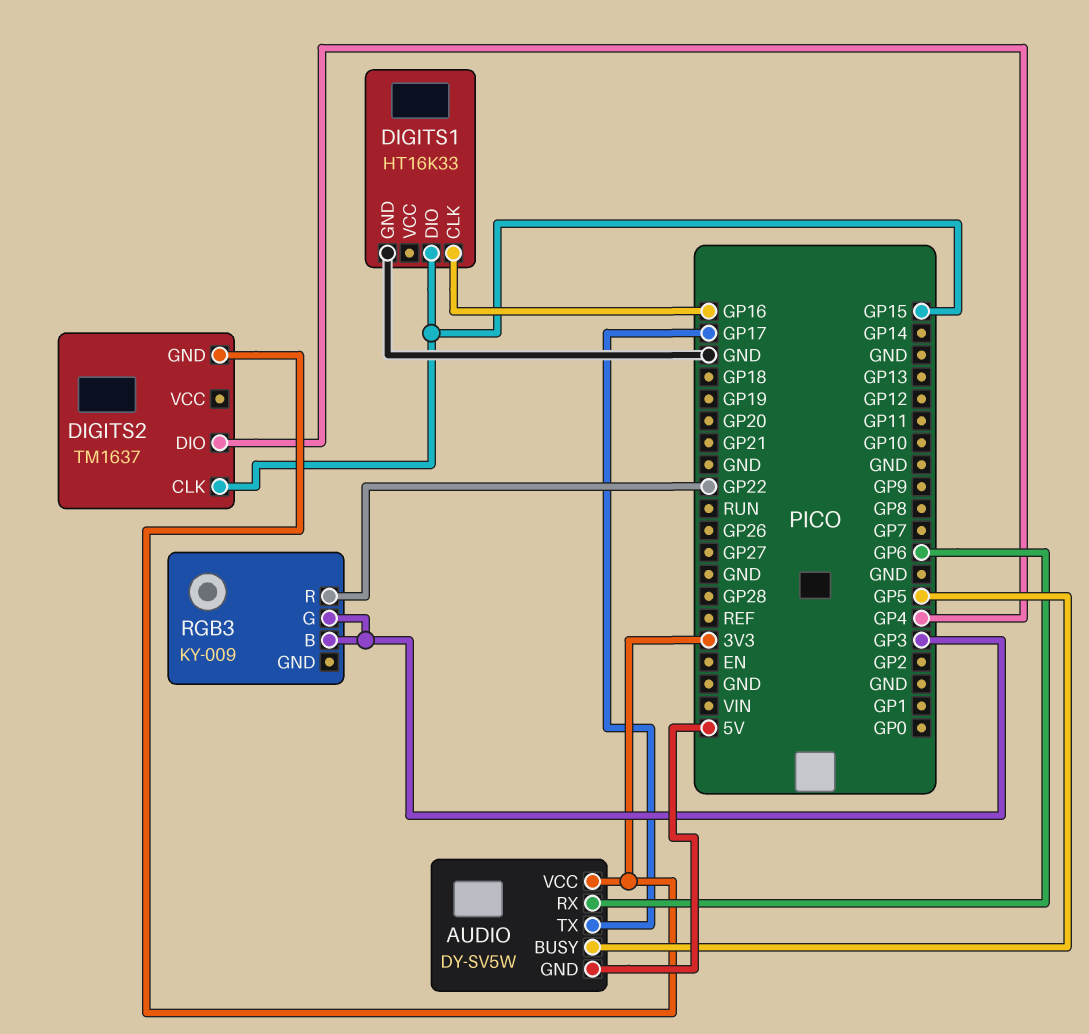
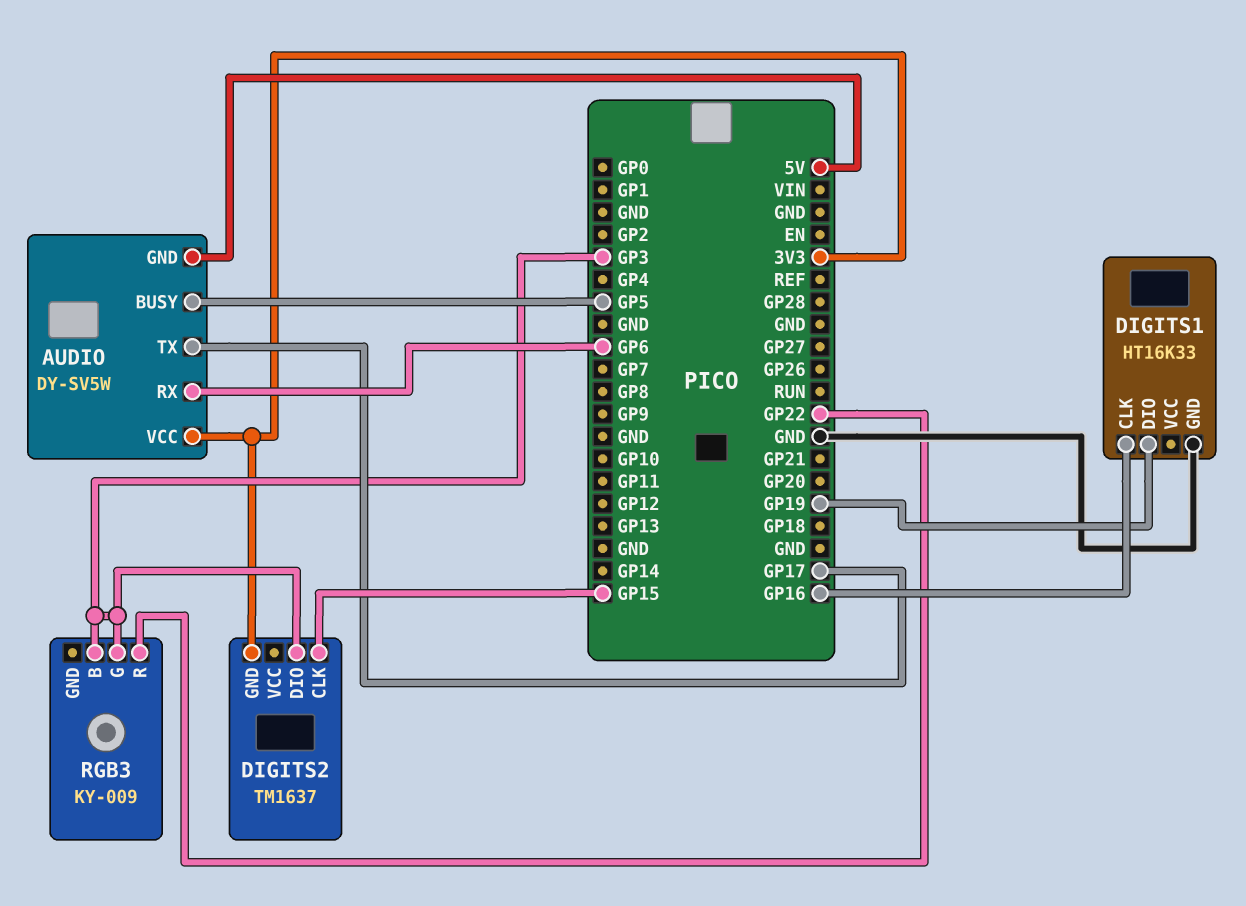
DIGITS1 pin DIO: GP15 -> GP19
DIGITS2 pin DIO: GP4 -> GP3

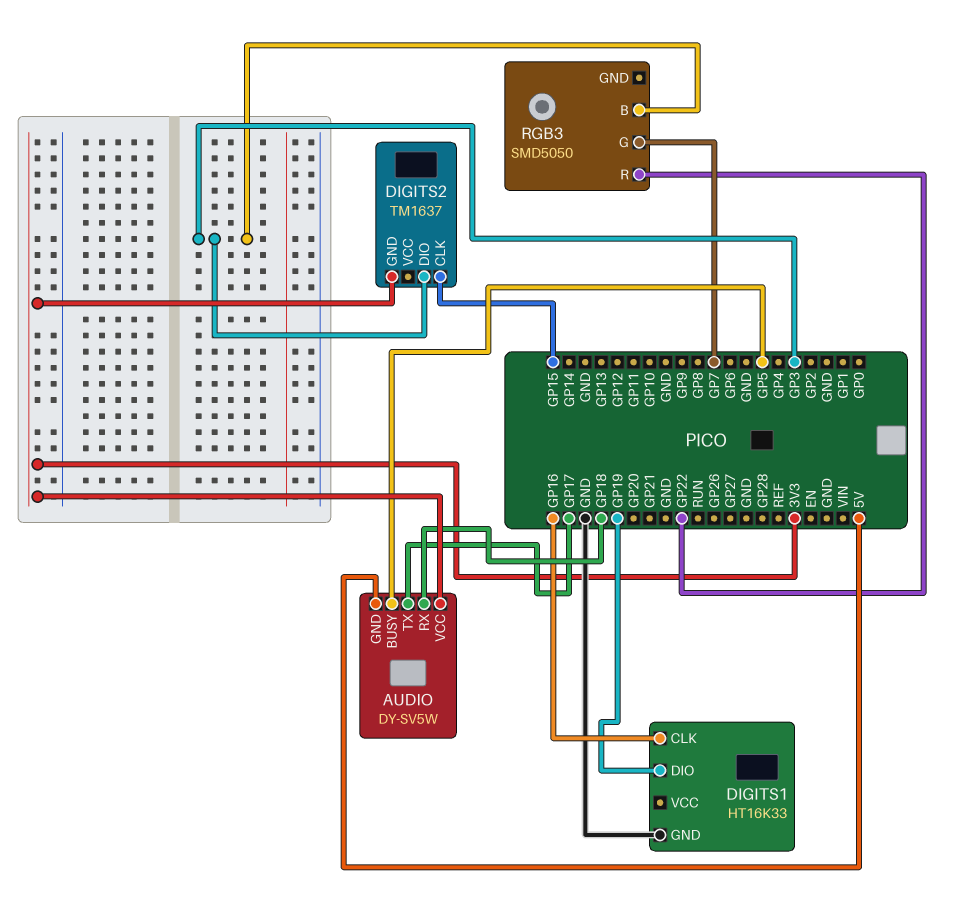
AUDIO pin RX: GP6 -> GP18
RGB3: KY-009 -> SMD5050
RGB3 pin G: GP3 -> GP7

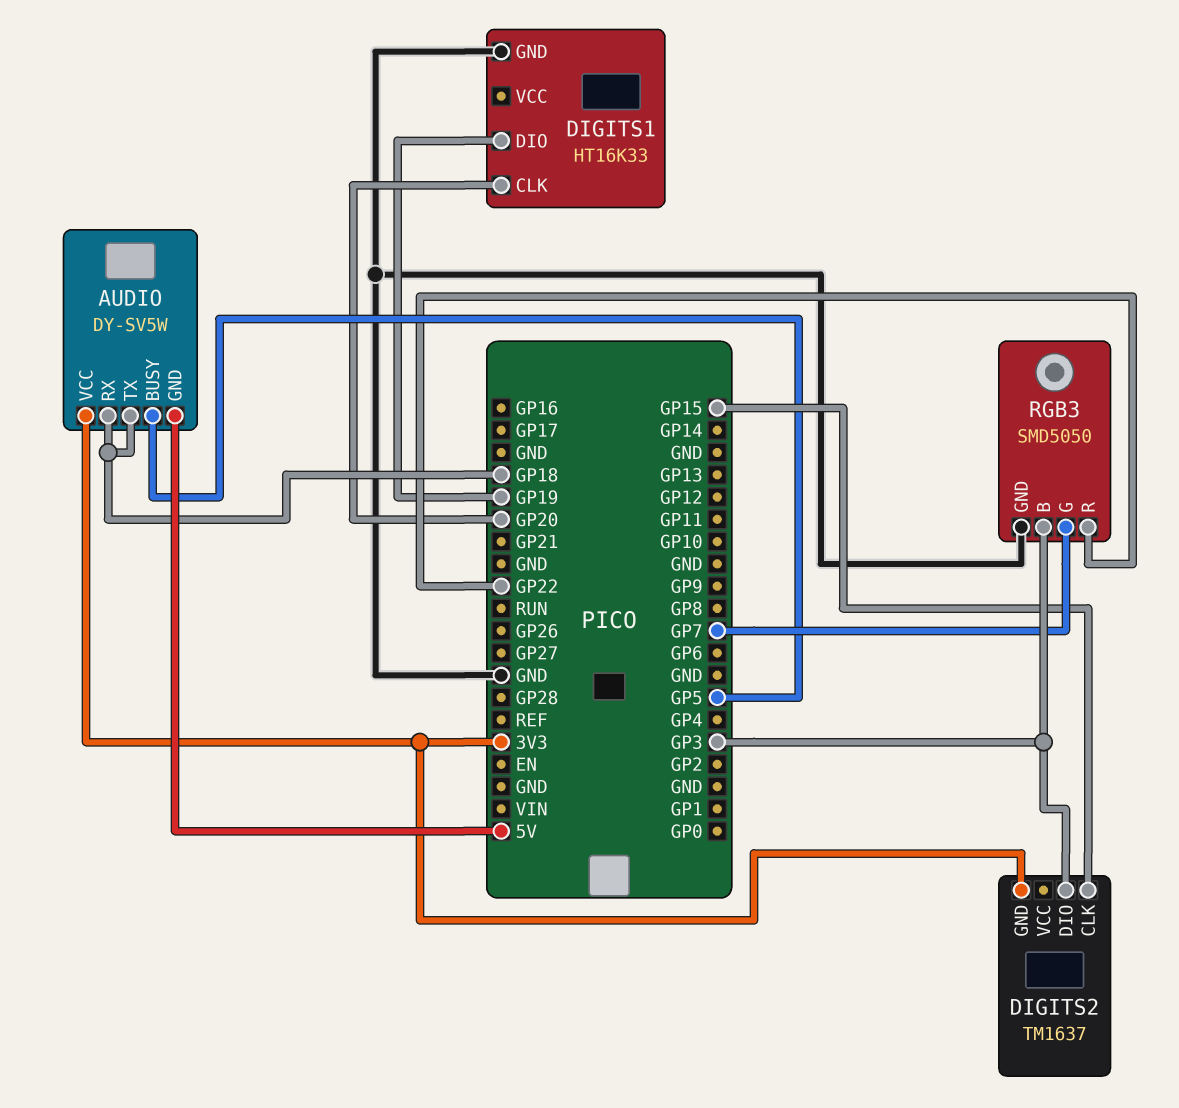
AUDIO pin TX: GP17 -> GP18
DIGITS1 pin CLK: GP16 -> GP20
RGB3 pin GND: none -> GND

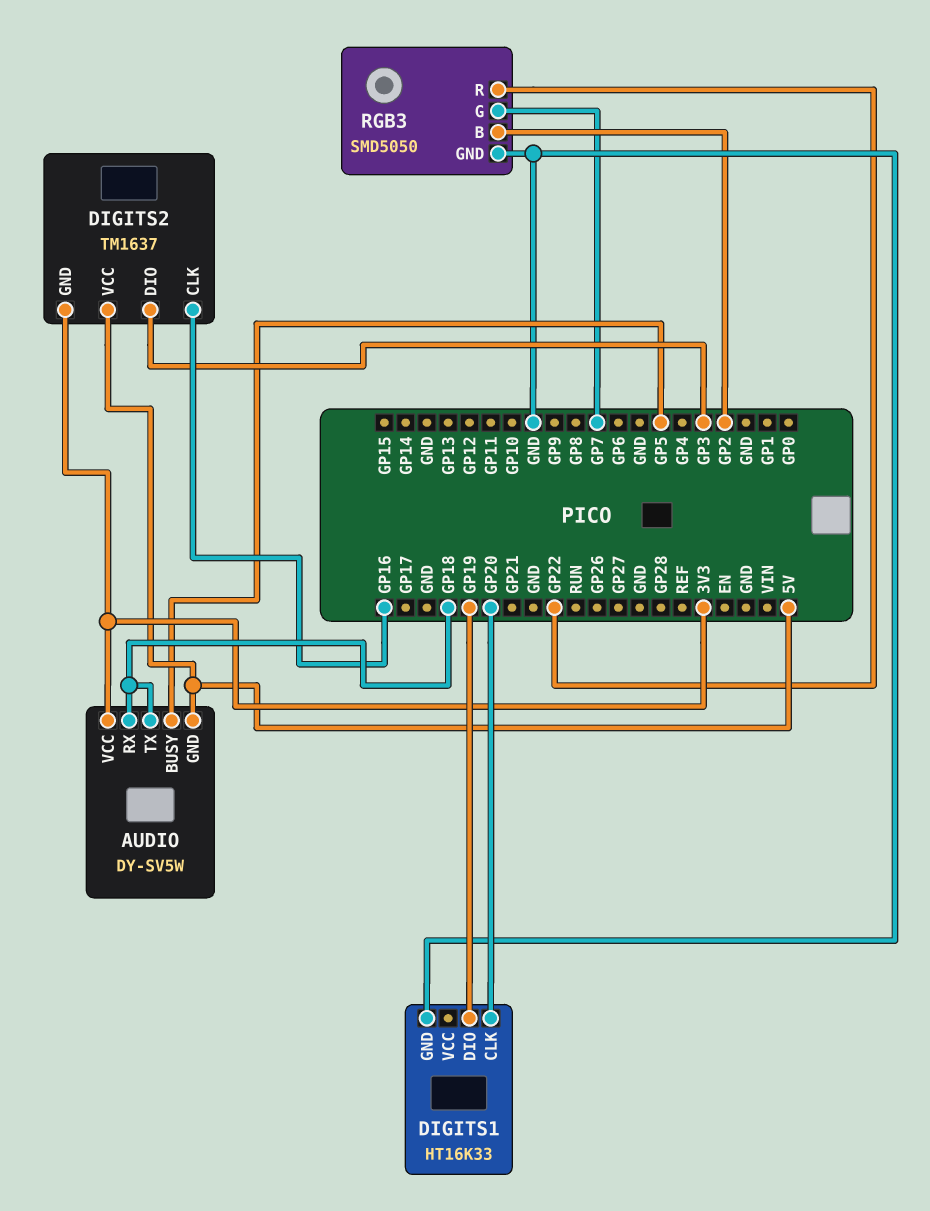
DIGITS2 pin CLK: GP15 -> GP16
DIGITS2 pin VCC: none -> 5V
RGB3 pin B: GP3 -> GP2

